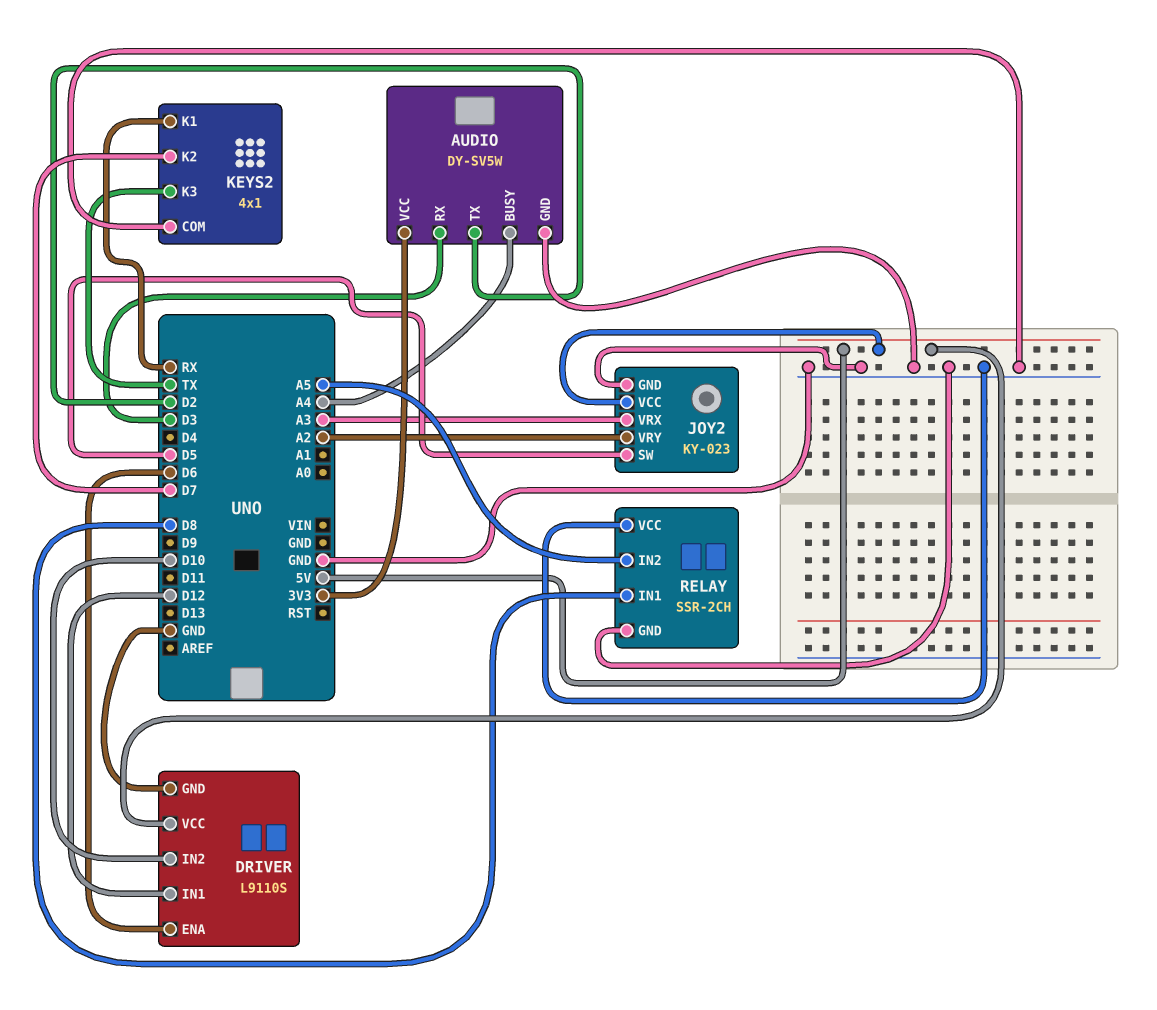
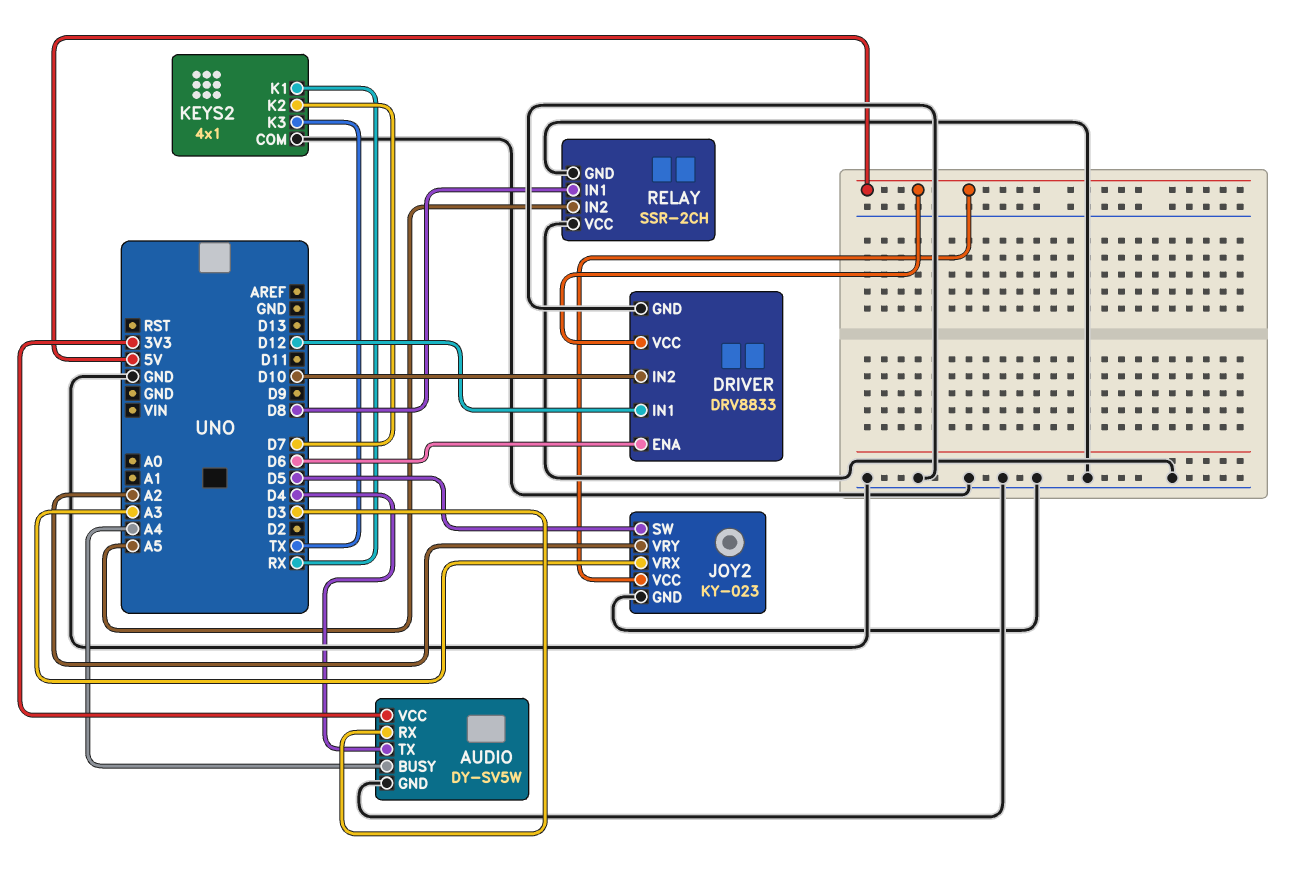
AUDIO pin TX: D2 -> D4
DRIVER: L9110S -> DRV8833

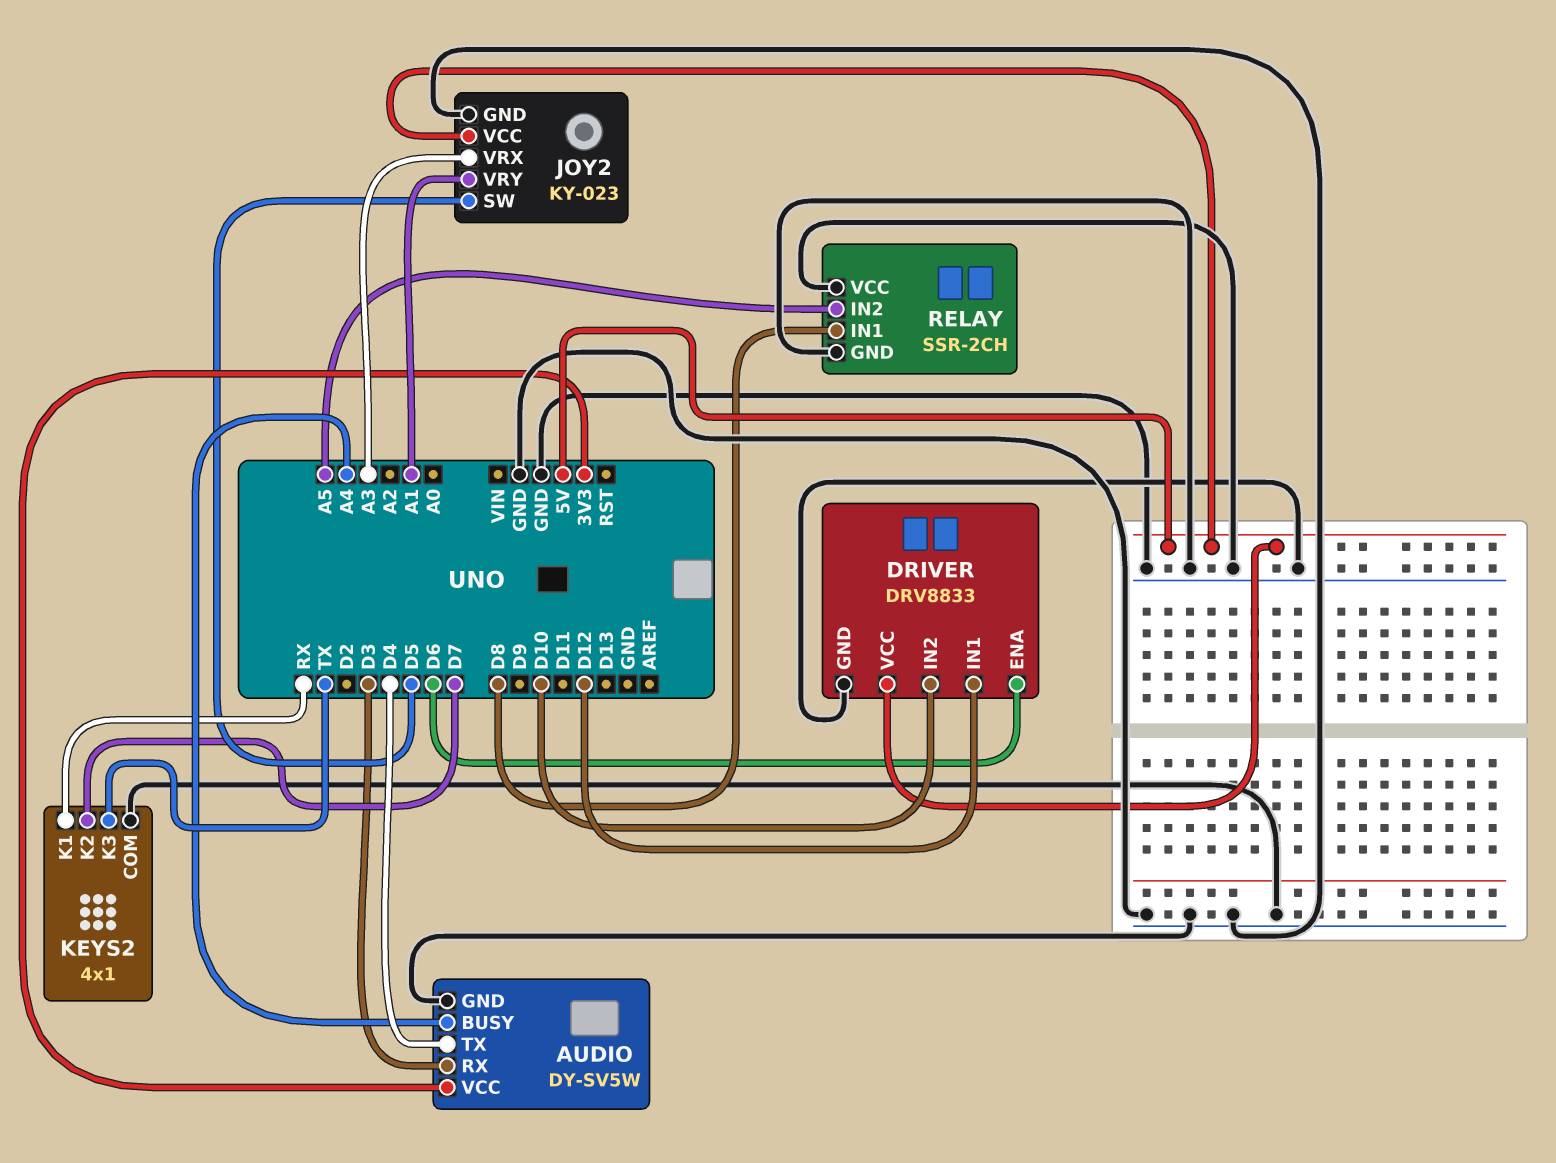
JOY2 pin VRY: A2 -> A1

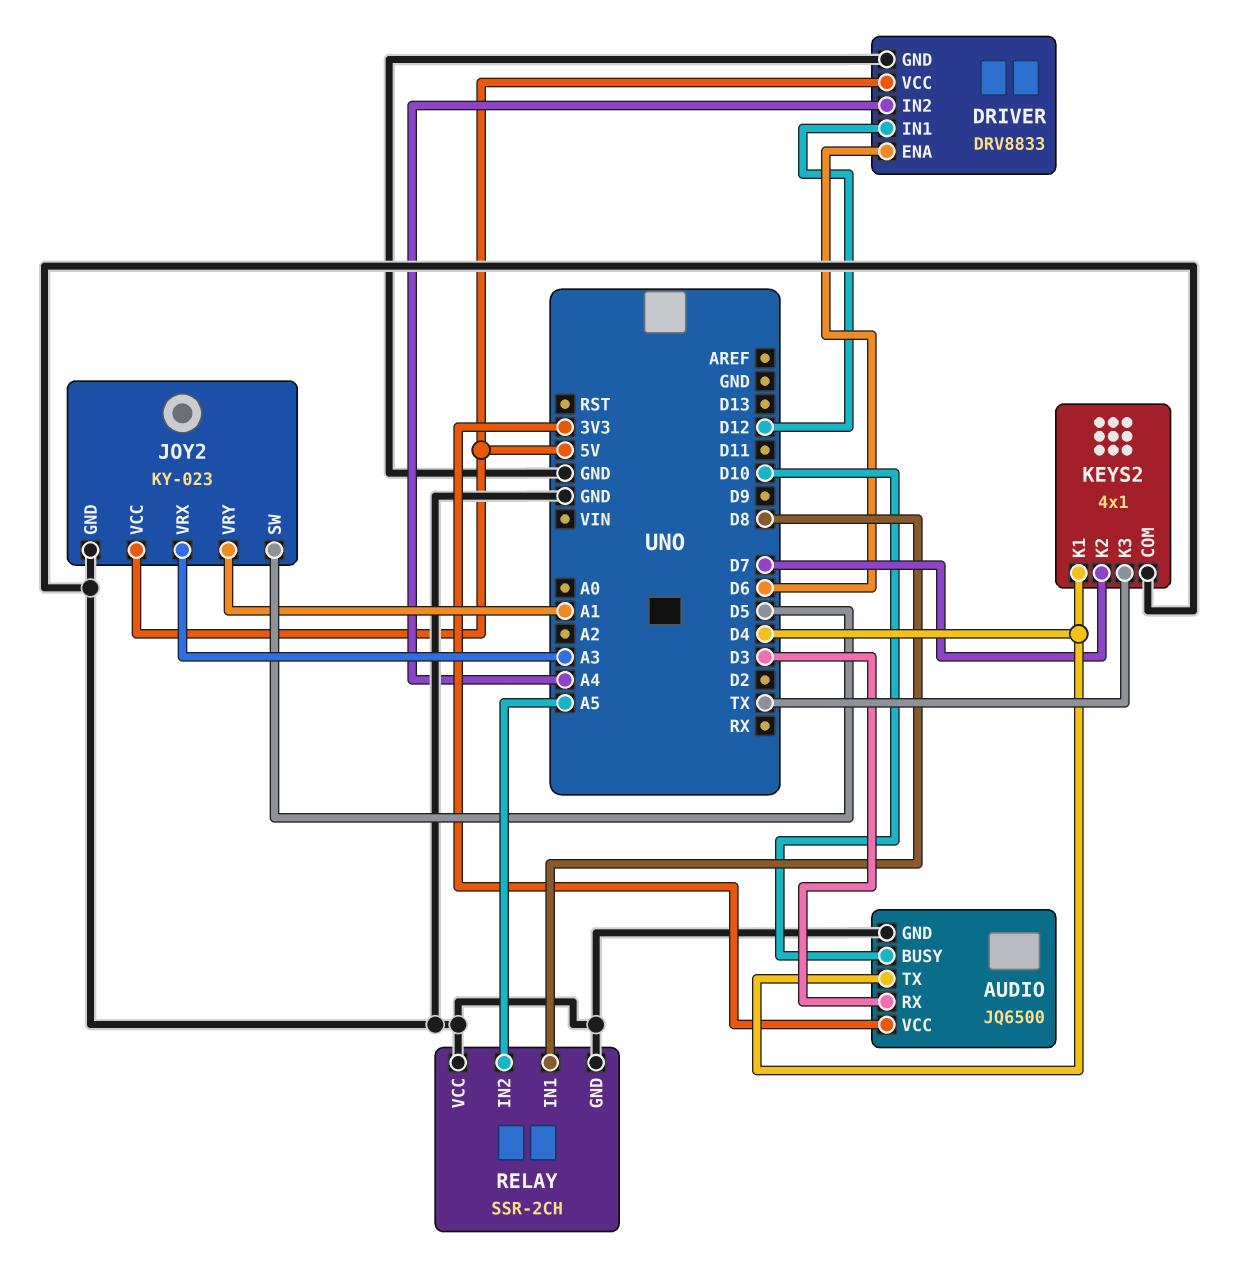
AUDIO: DY-SV5W -> JQ6500
AUDIO pin BUSY: A4 -> D10
DRIVER pin IN2: D10 -> A4
KEYS2 pin K1: RX -> D4

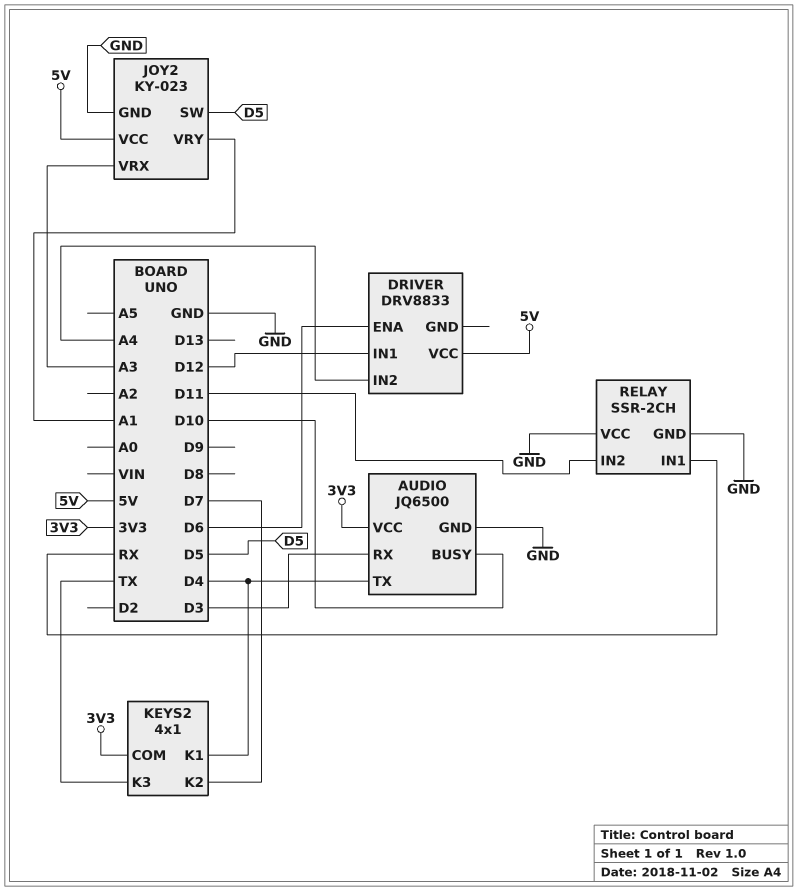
DRIVER pin GND: GND -> none
KEYS2 pin COM: GND -> 3V3
RELAY pin IN1: D8 -> RX
RELAY pin IN2: A5 -> D11

